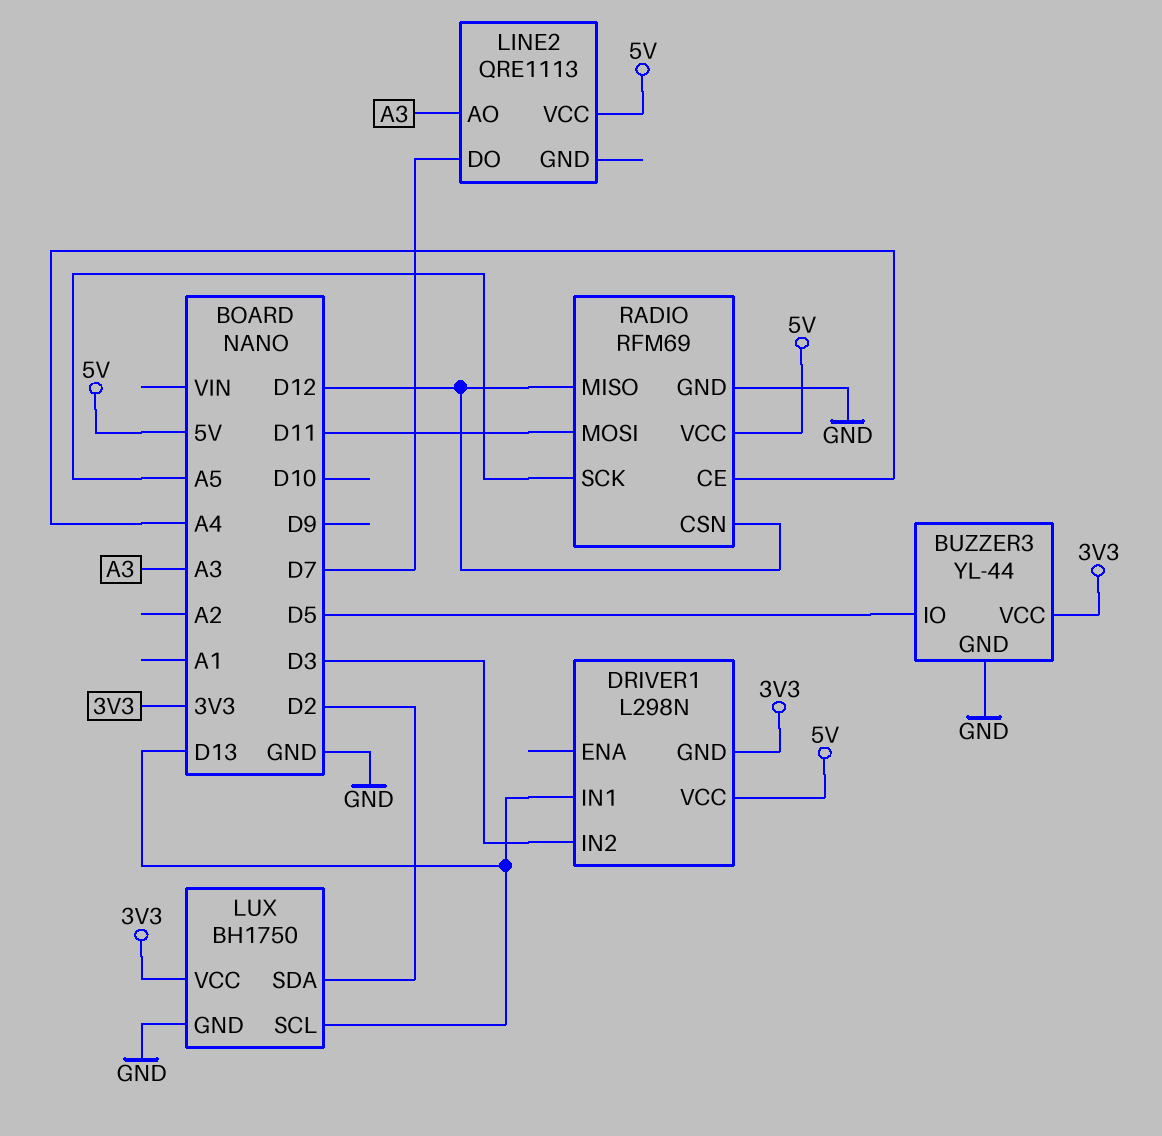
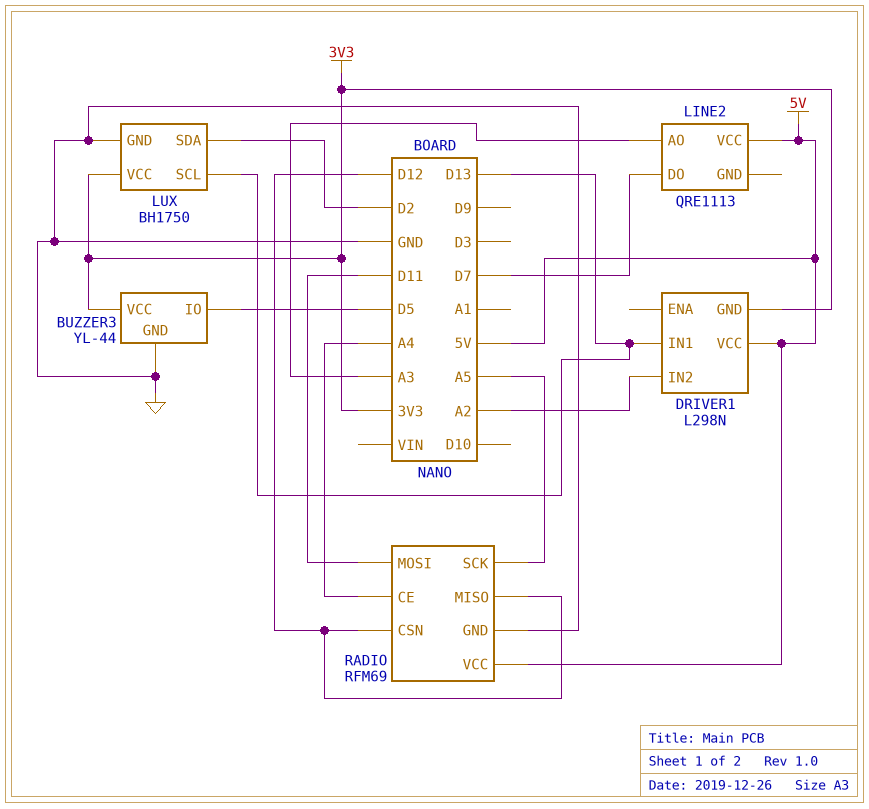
DRIVER1 pin IN2: D3 -> A2

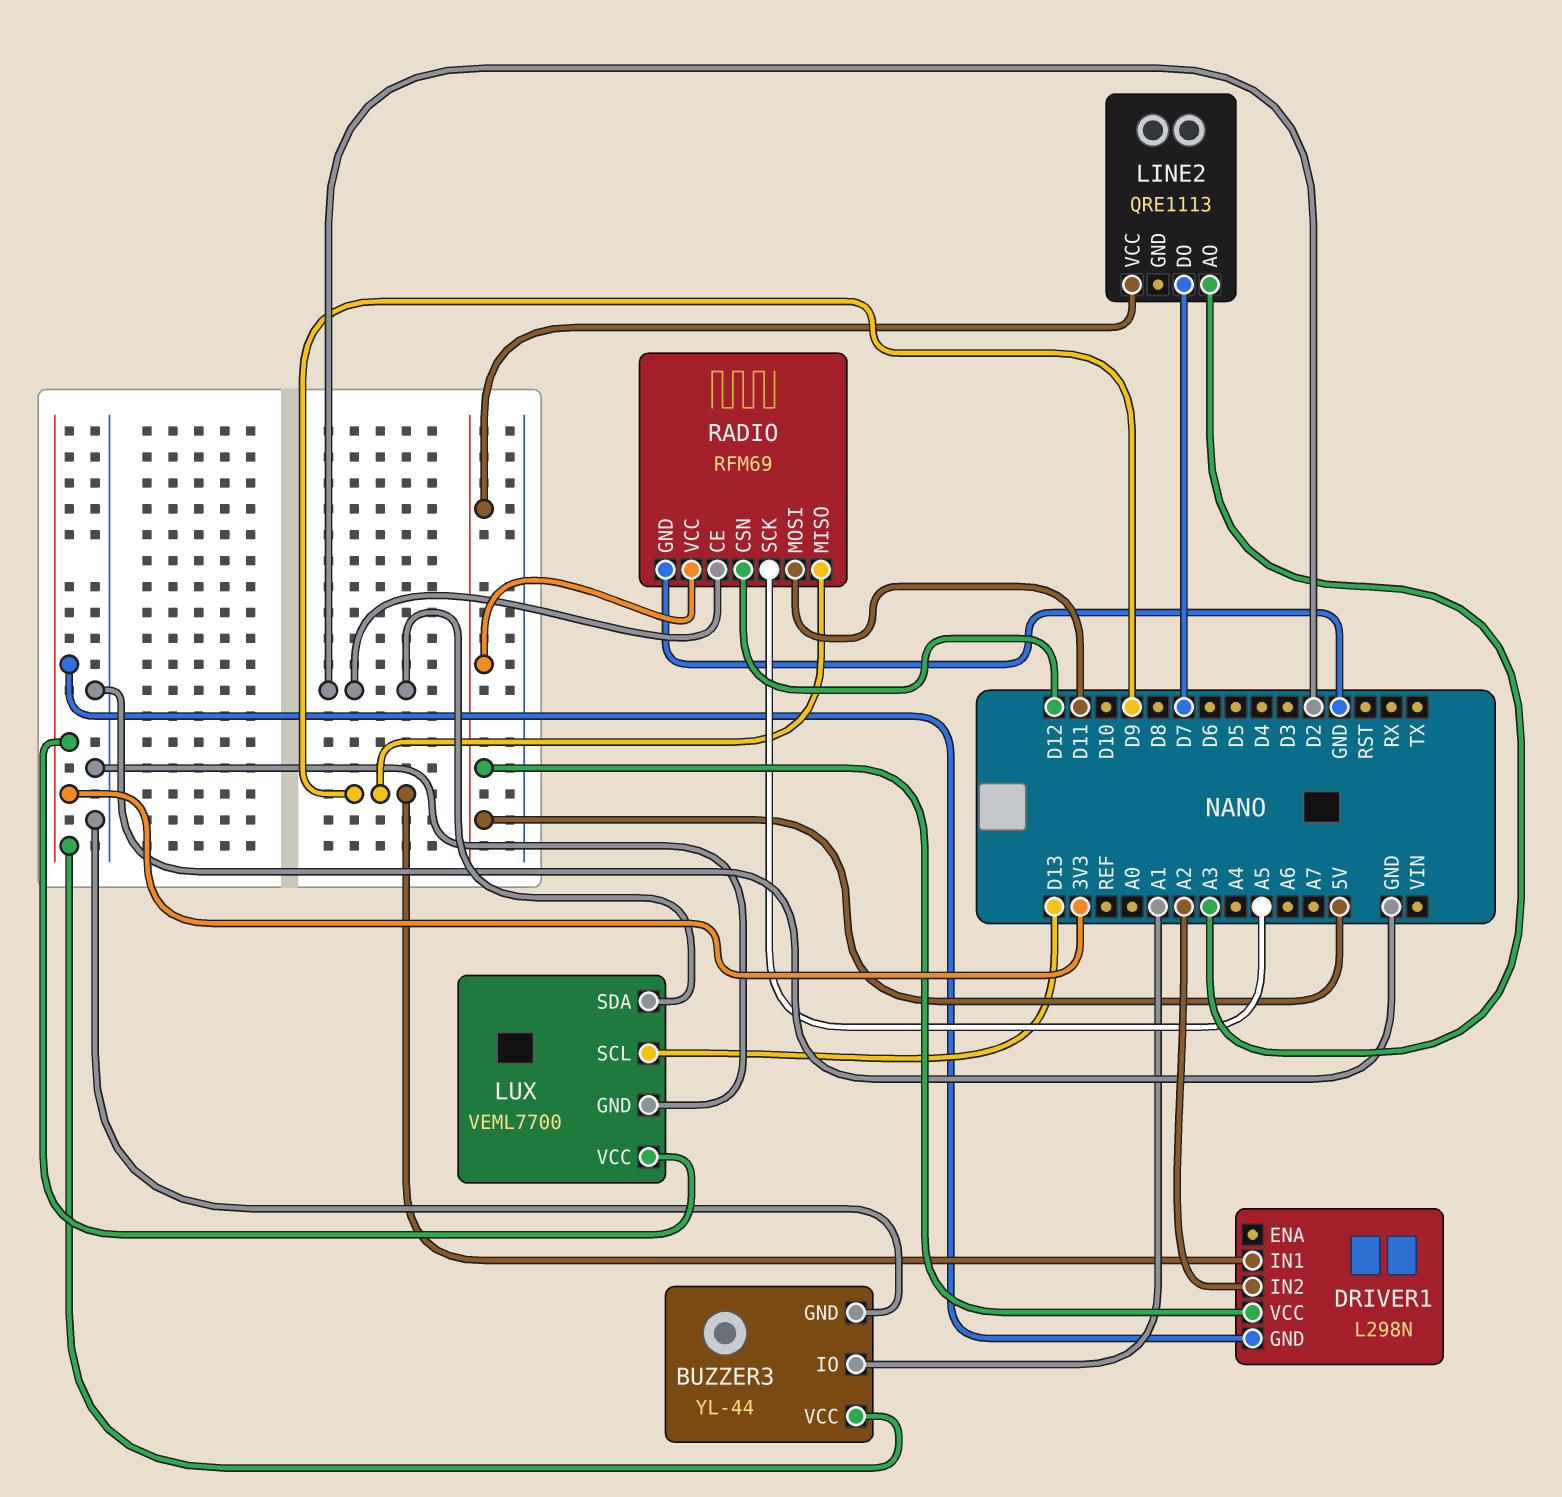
BUZZER3 pin IO: D5 -> A1
DRIVER1 pin IN1: D13 -> D9
LUX: BH1750 -> VEML7700
RADIO pin CE: A4 -> D2
RADIO pin MISO: D12 -> D9

